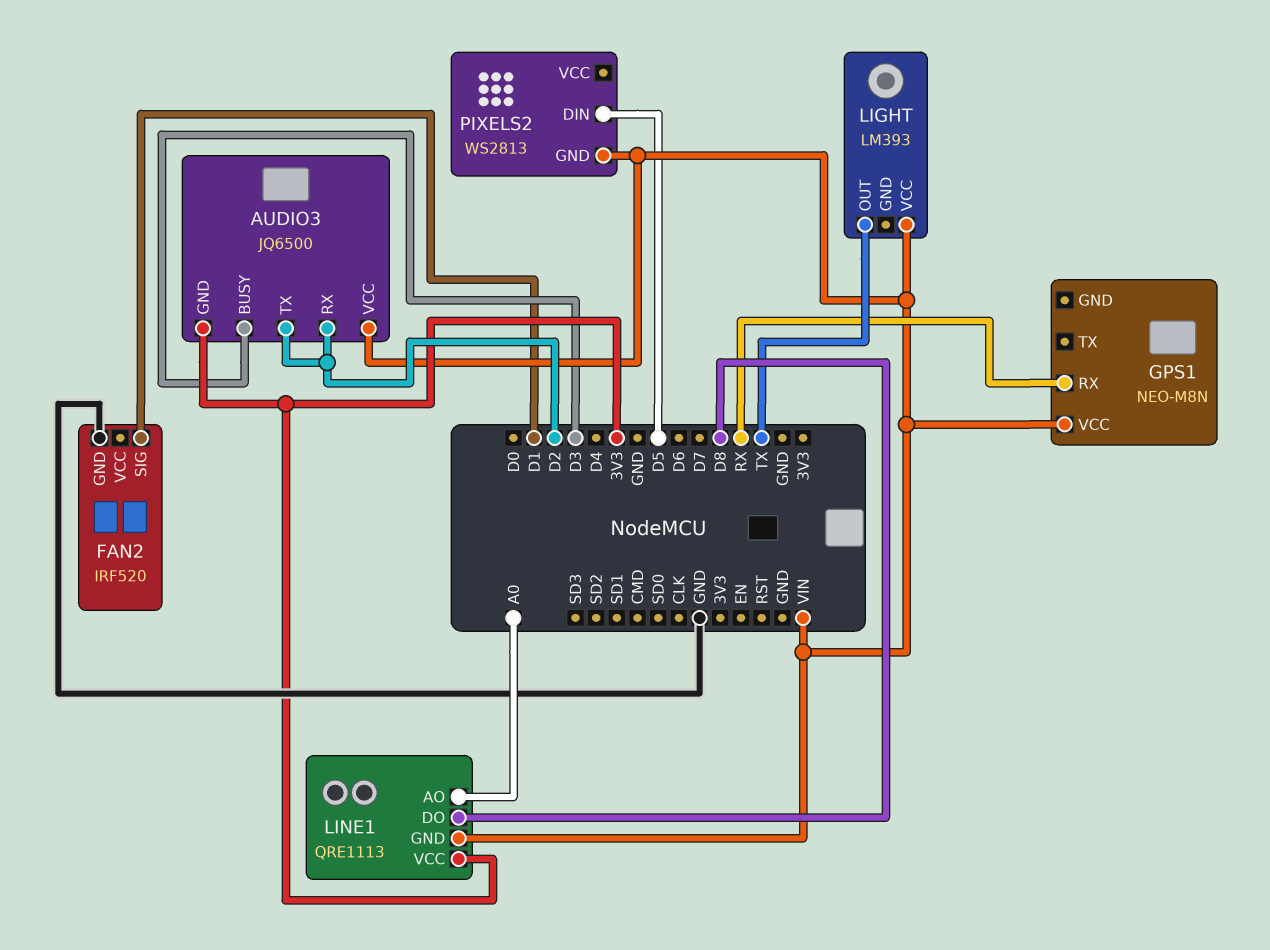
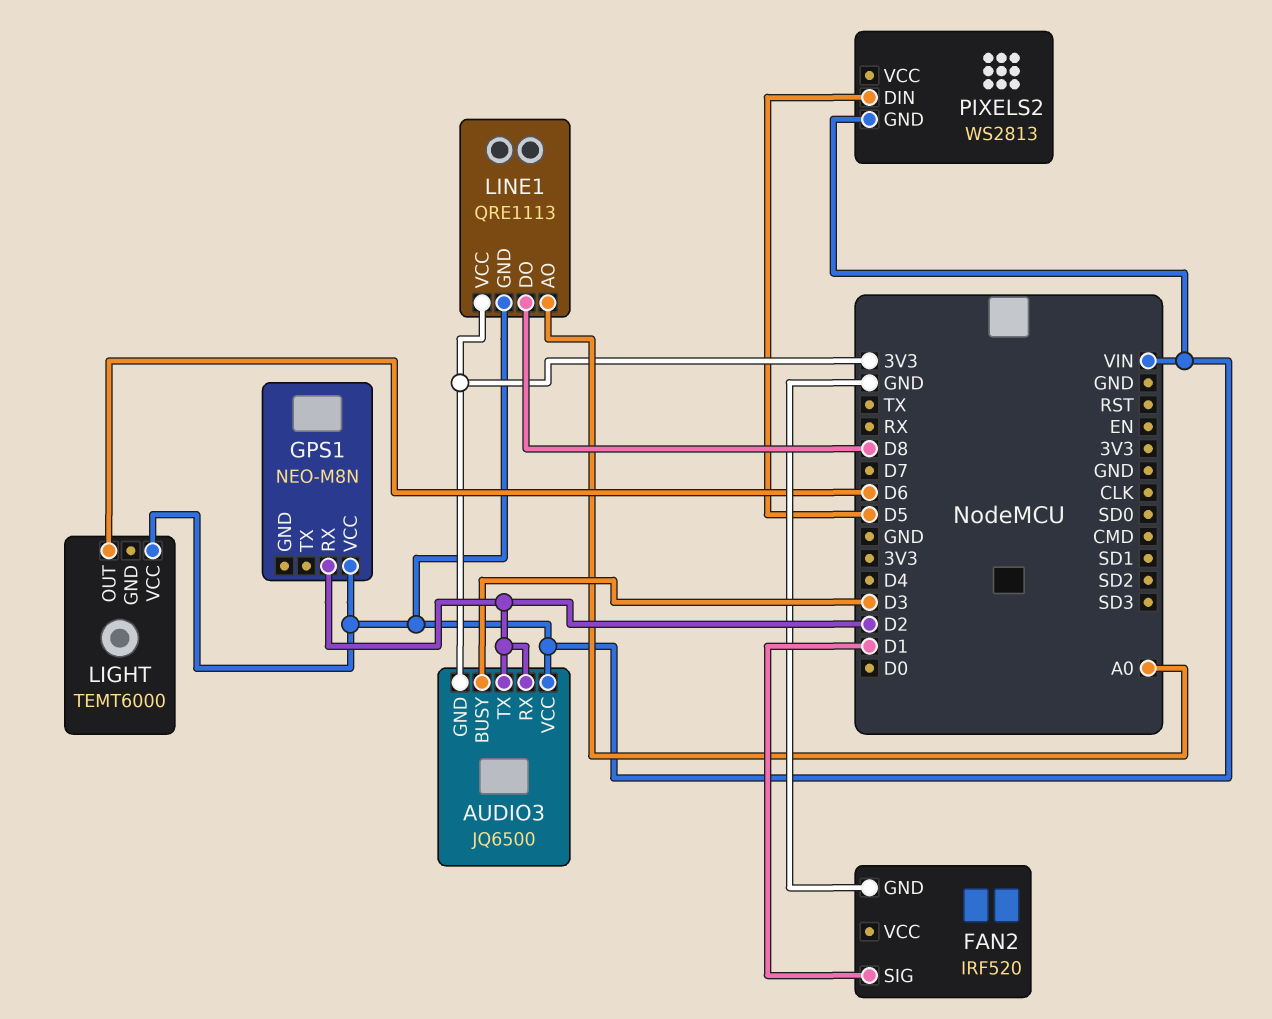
GPS1 pin RX: RX -> D2
LIGHT: LM393 -> TEMT6000
LIGHT pin OUT: TX -> D6

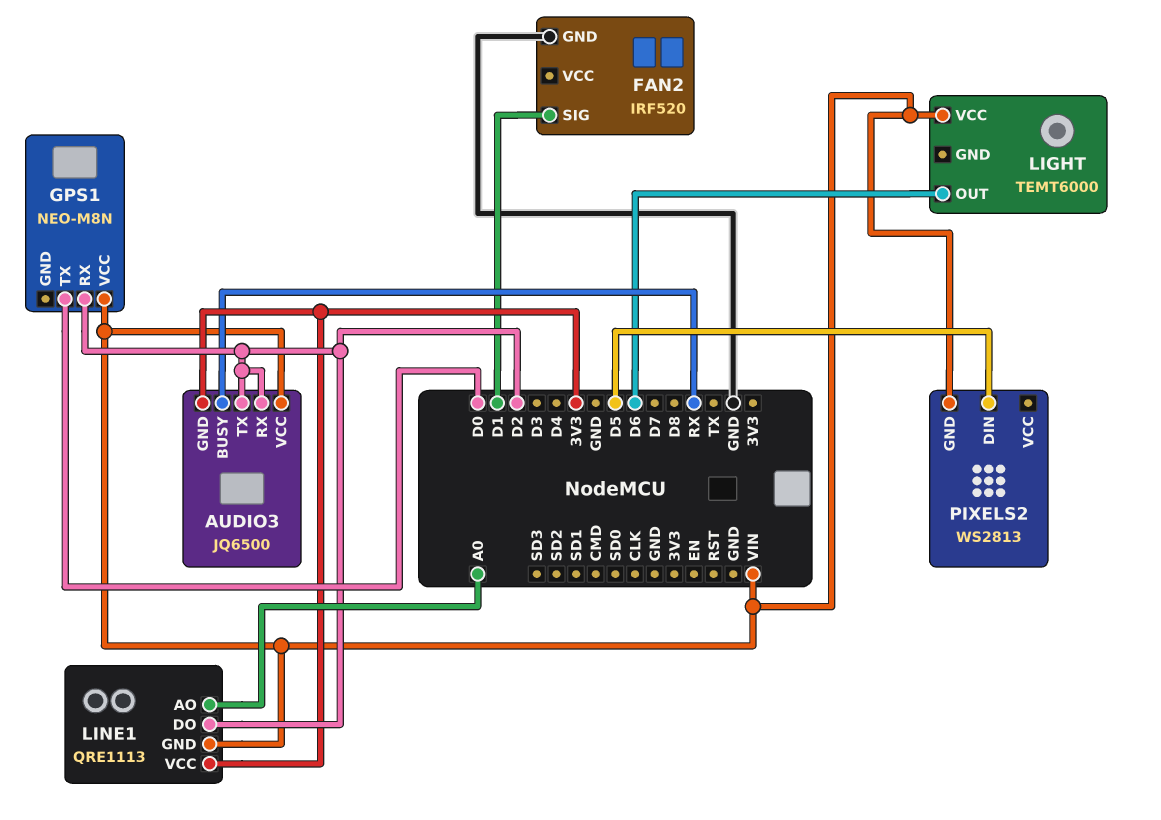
AUDIO3 pin BUSY: D3 -> RX
GPS1 pin TX: none -> D0
LINE1 pin DO: D8 -> D2

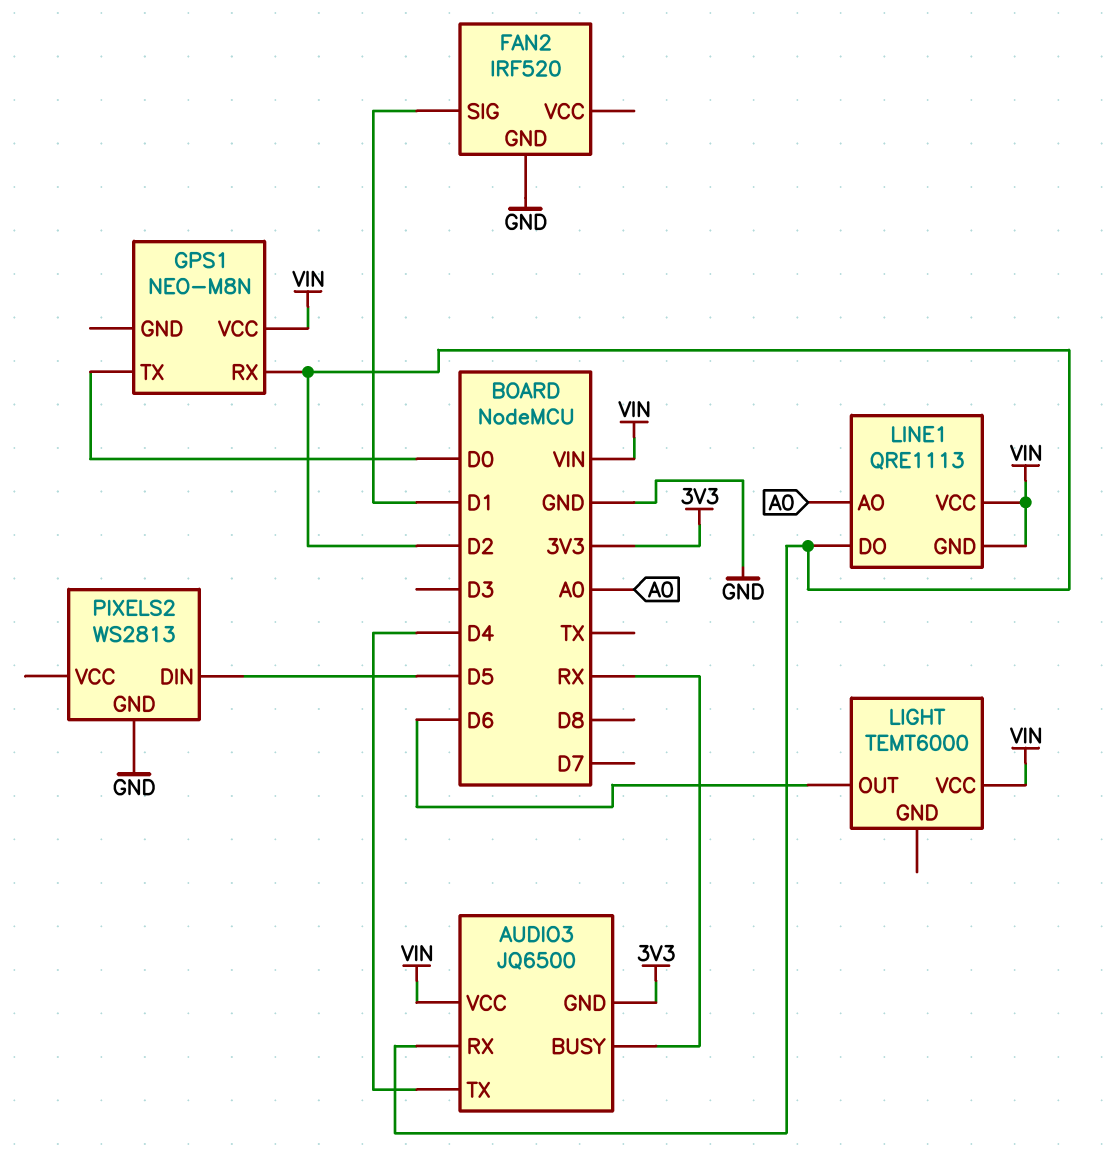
AUDIO3 pin TX: D2 -> D4
LINE1 pin VCC: 3V3 -> VIN
PIXELS2 pin GND: VIN -> GND

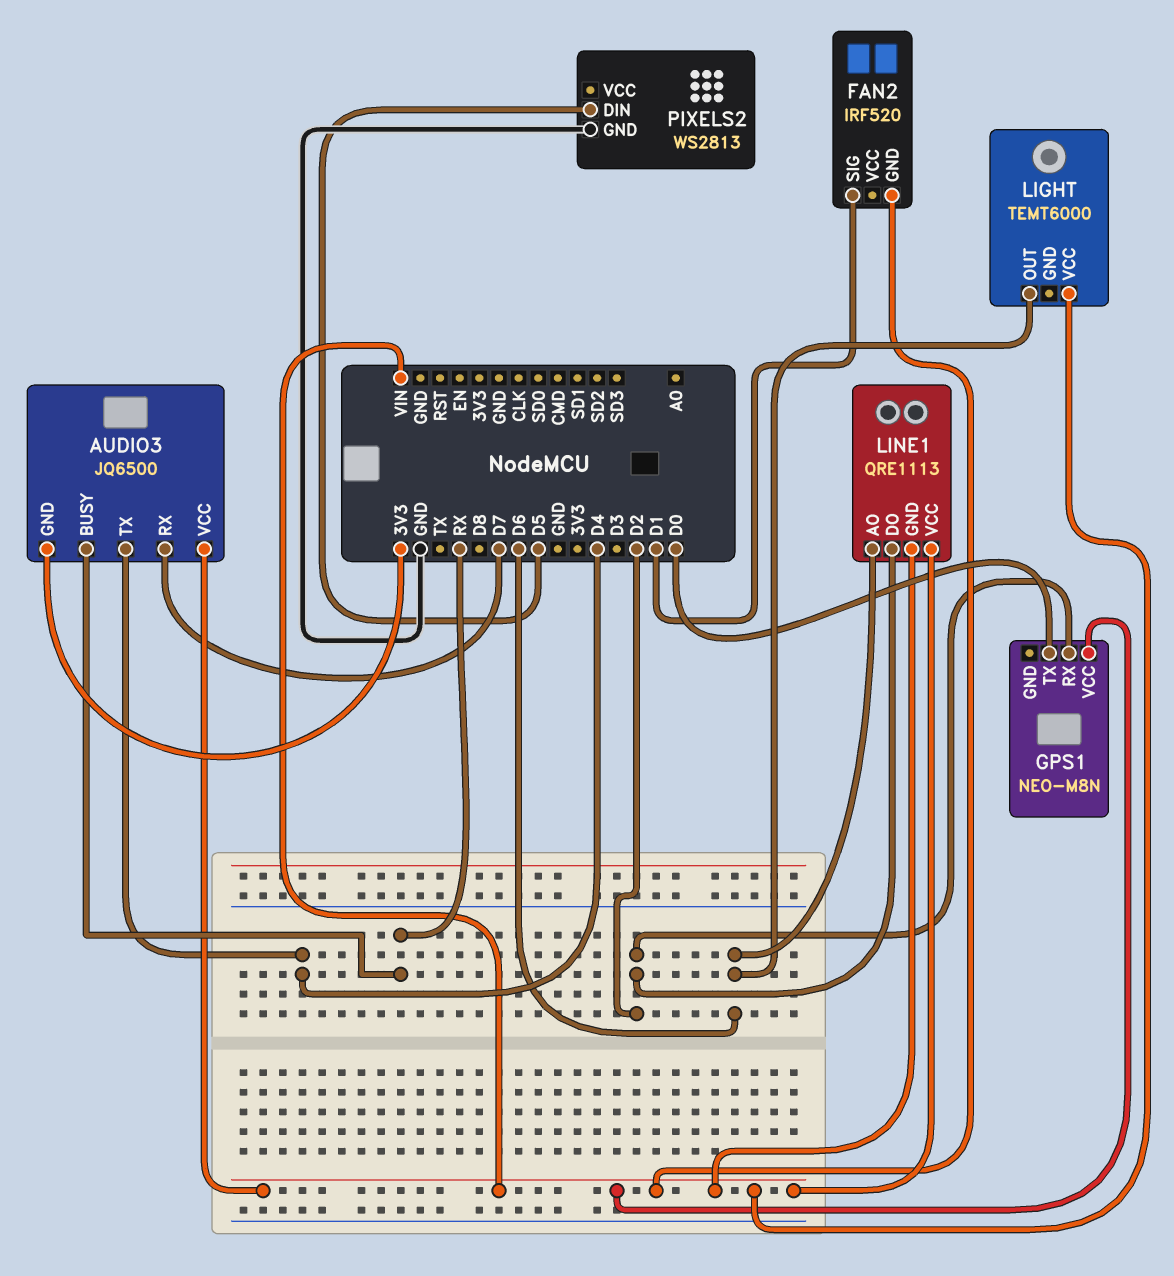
AUDIO3 pin RX: D2 -> D7
FAN2 pin GND: GND -> VIN
LINE1 pin AO: A0 -> D6

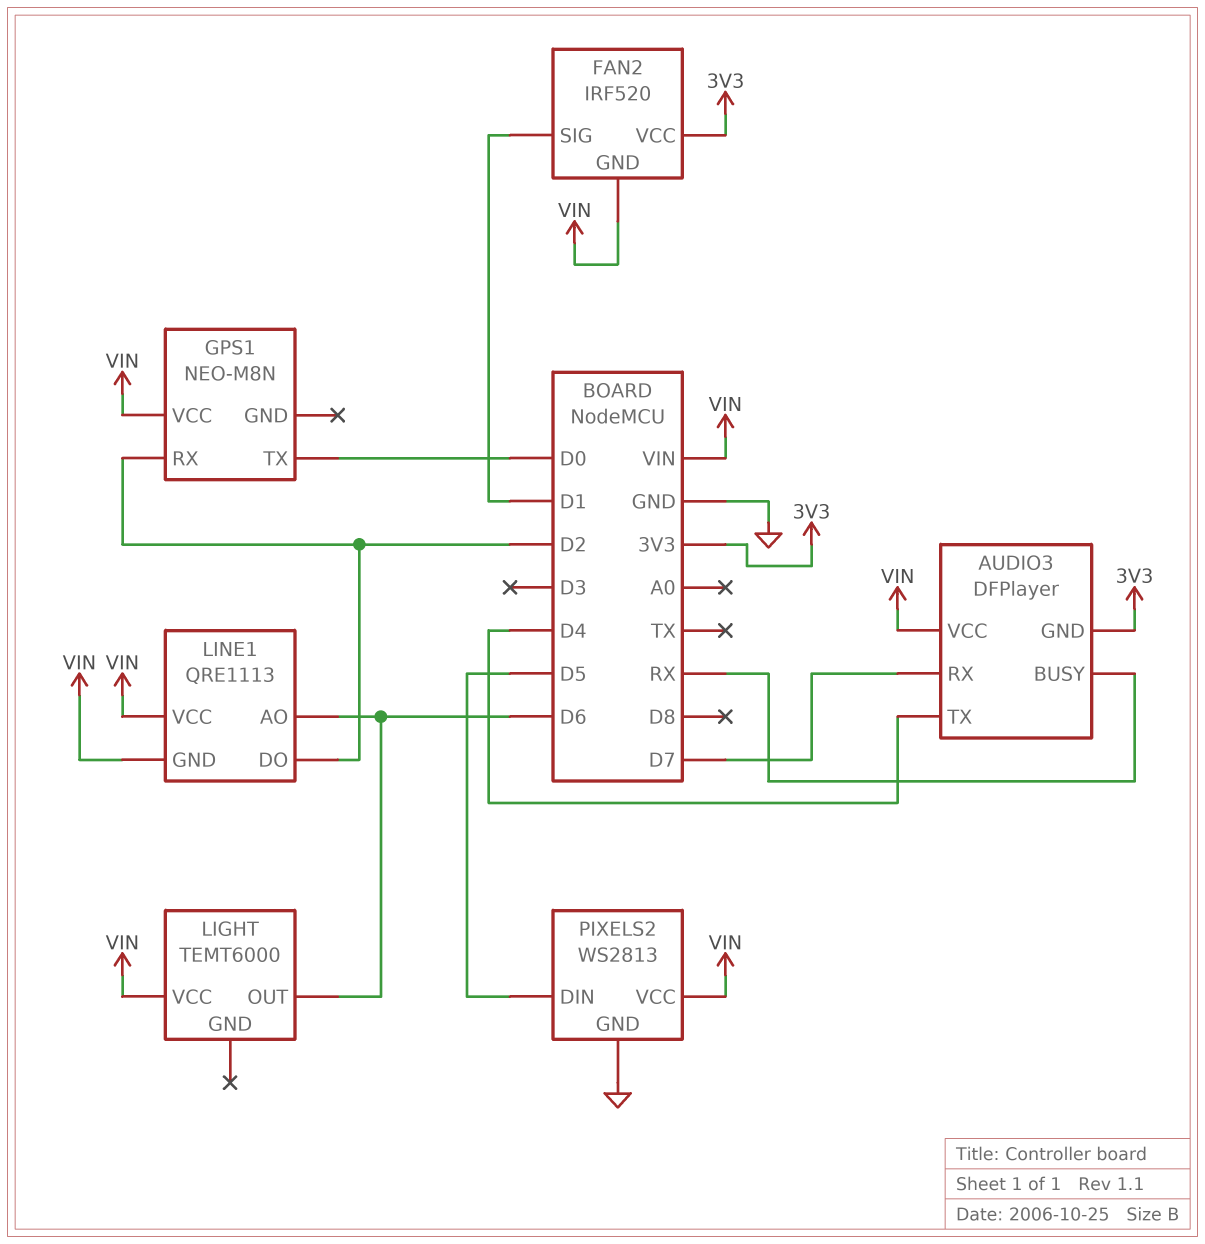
AUDIO3: JQ6500 -> DFPlayer
FAN2 pin VCC: none -> 3V3
PIXELS2 pin VCC: none -> VIN

